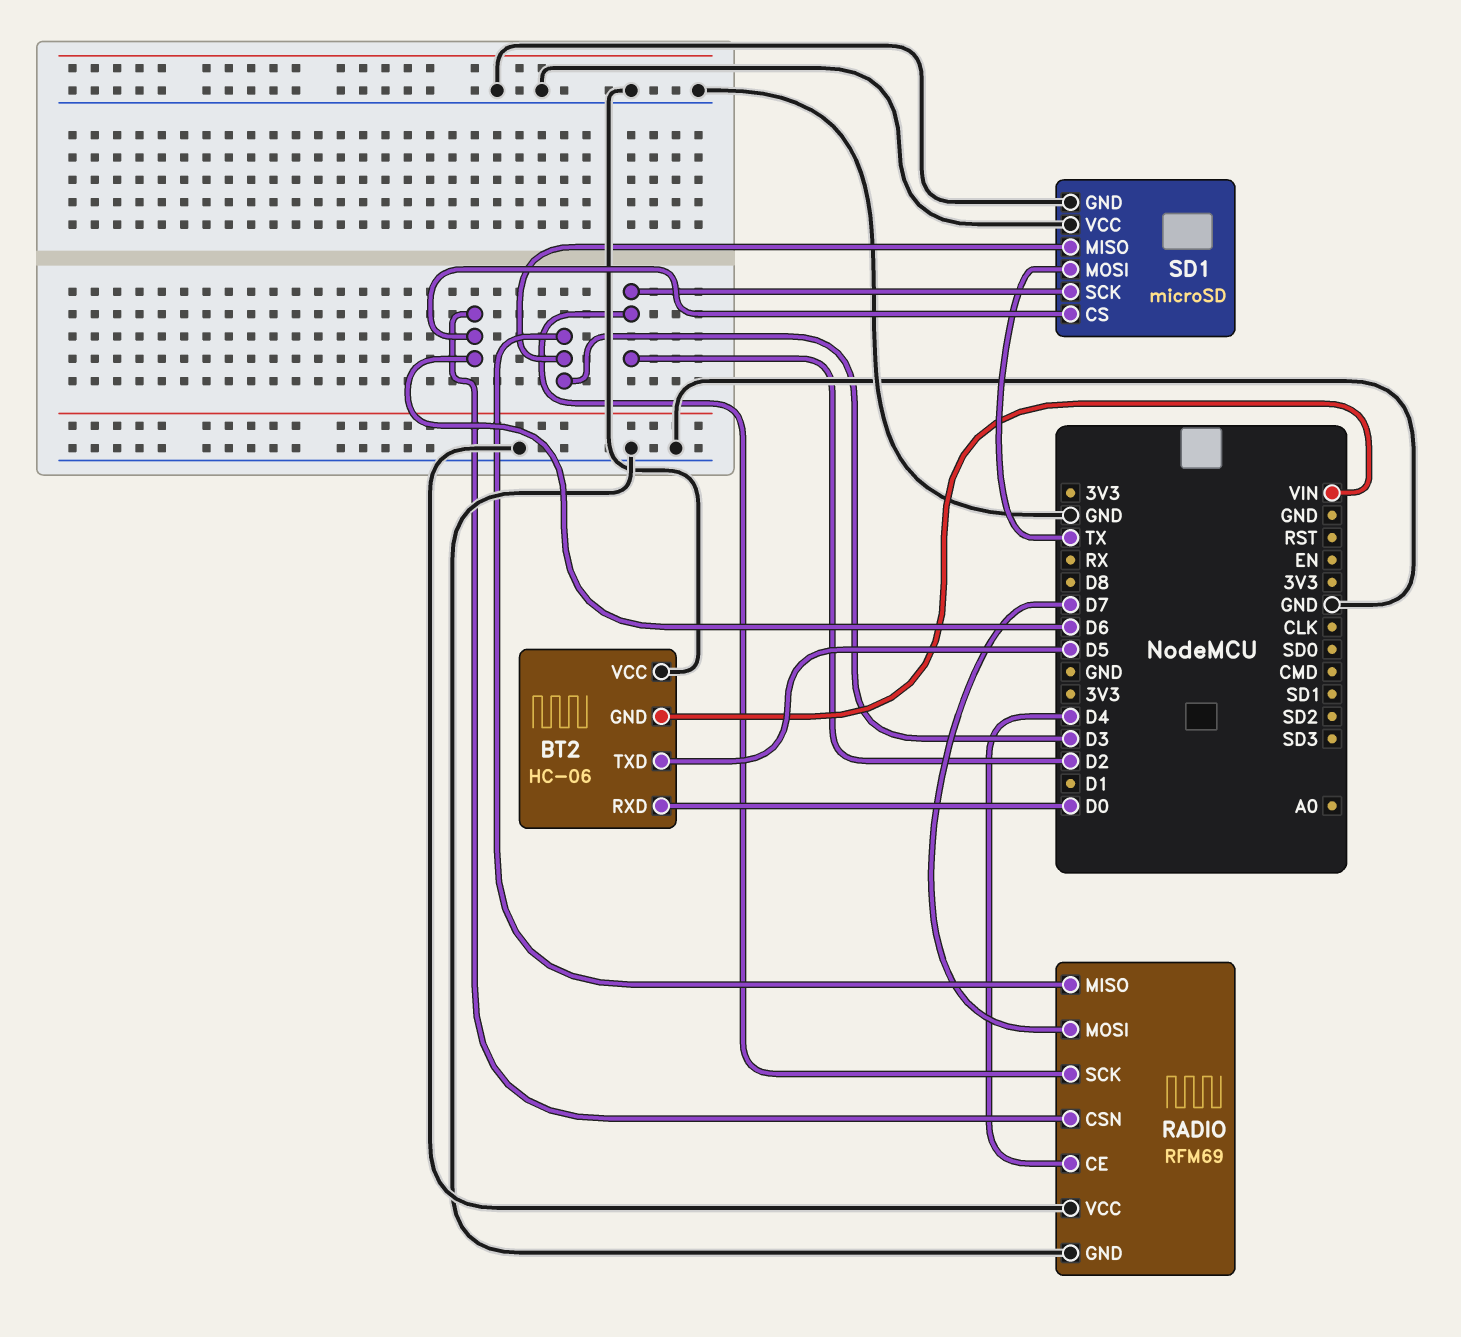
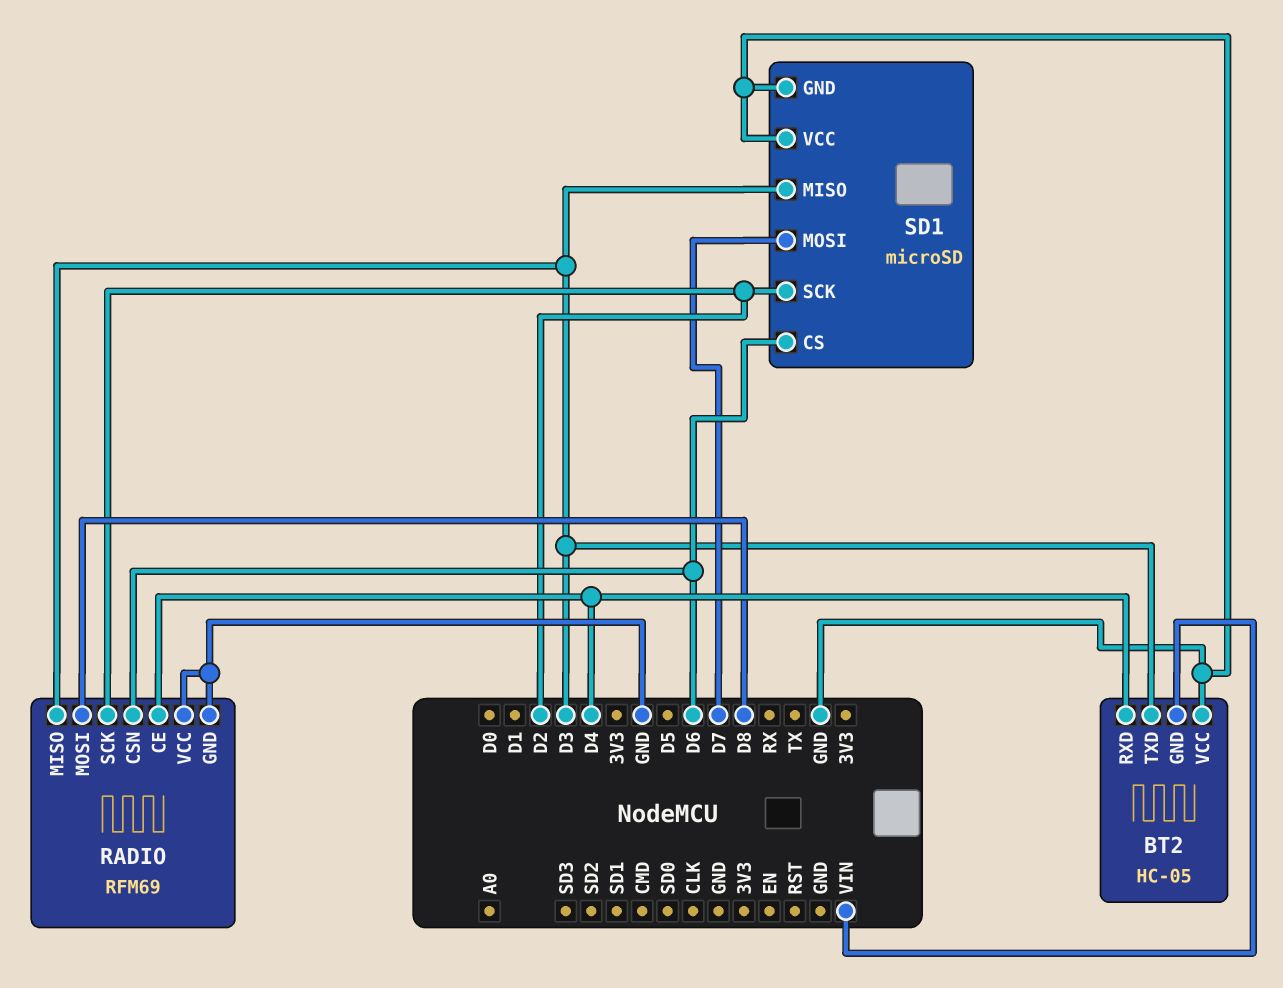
BT2: HC-06 -> HC-05
BT2 pin RXD: D0 -> D4
BT2 pin TXD: D5 -> D3
RADIO pin MOSI: D7 -> D8
SD1 pin MOSI: TX -> D7

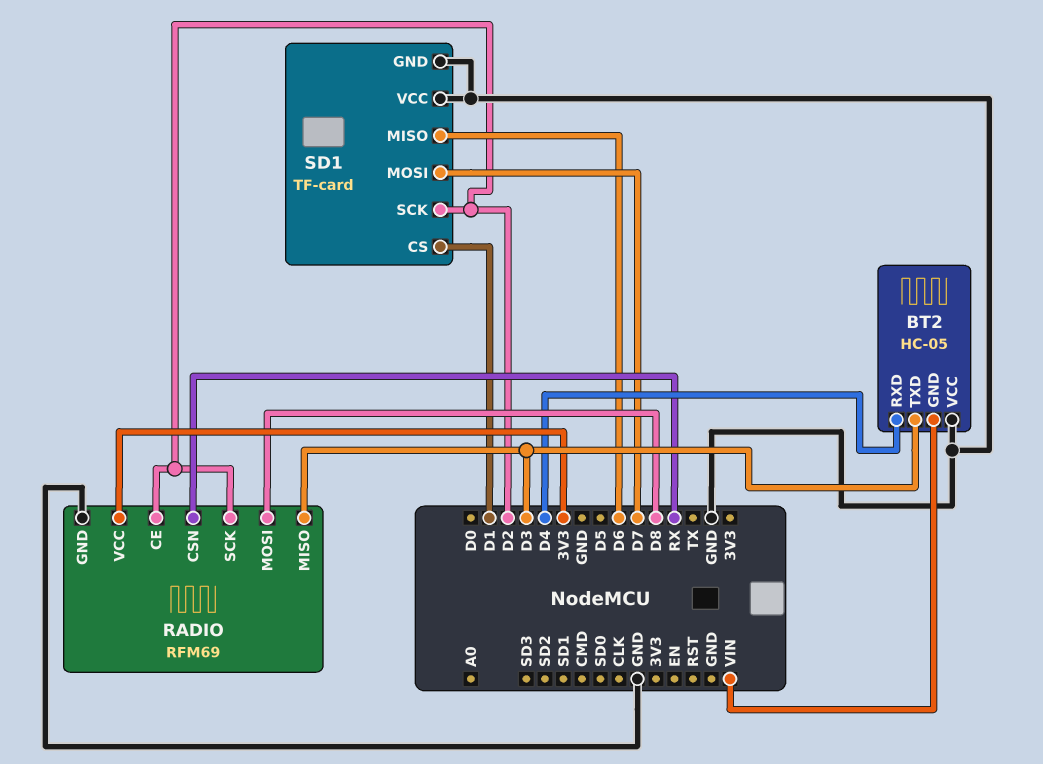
RADIO pin CE: D4 -> D2
RADIO pin CSN: D6 -> RX
RADIO pin VCC: GND -> 3V3
SD1: microSD -> TF-card
SD1 pin CS: D6 -> D1
SD1 pin MISO: D3 -> D6

